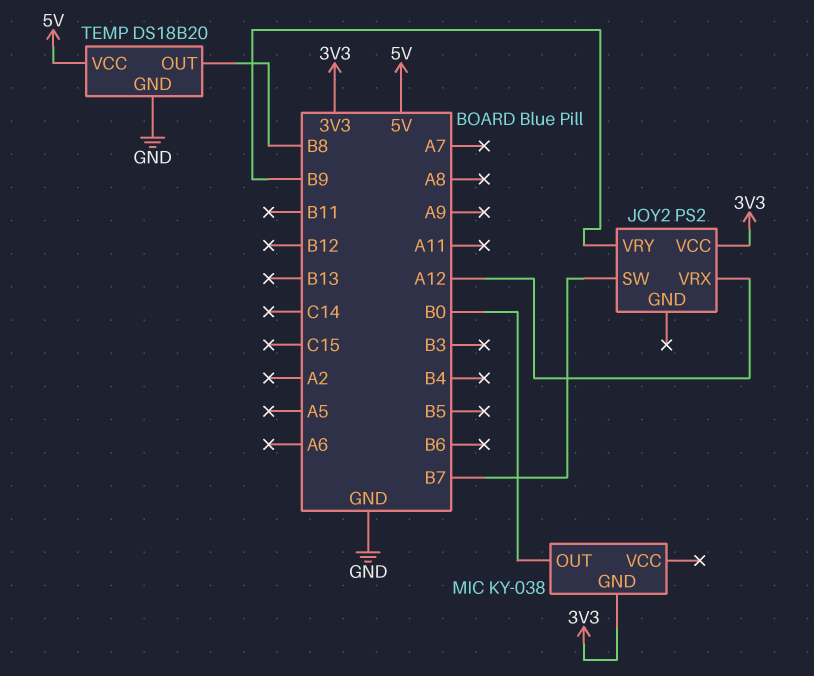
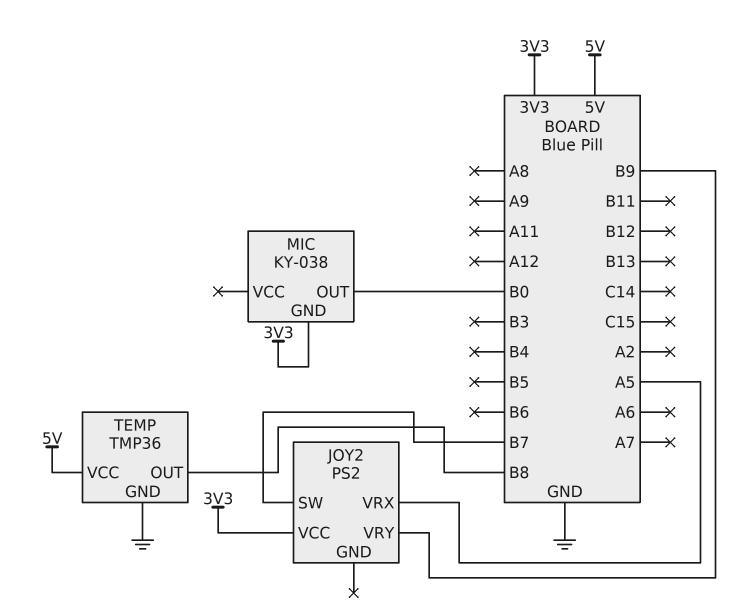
JOY2 pin VRX: A12 -> A5
TEMP: DS18B20 -> TMP36

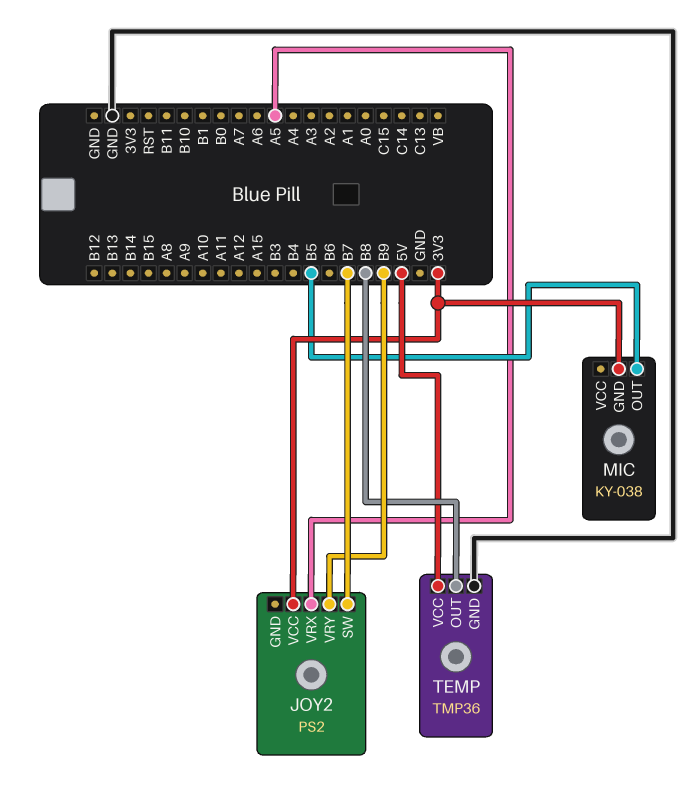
MIC pin OUT: B0 -> B5

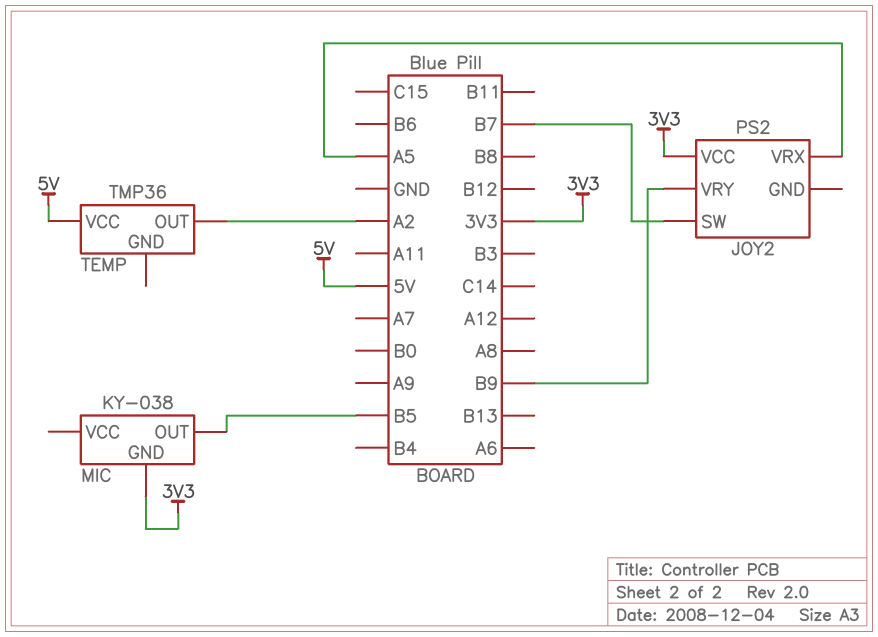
TEMP pin GND: GND -> none
TEMP pin OUT: B8 -> A2

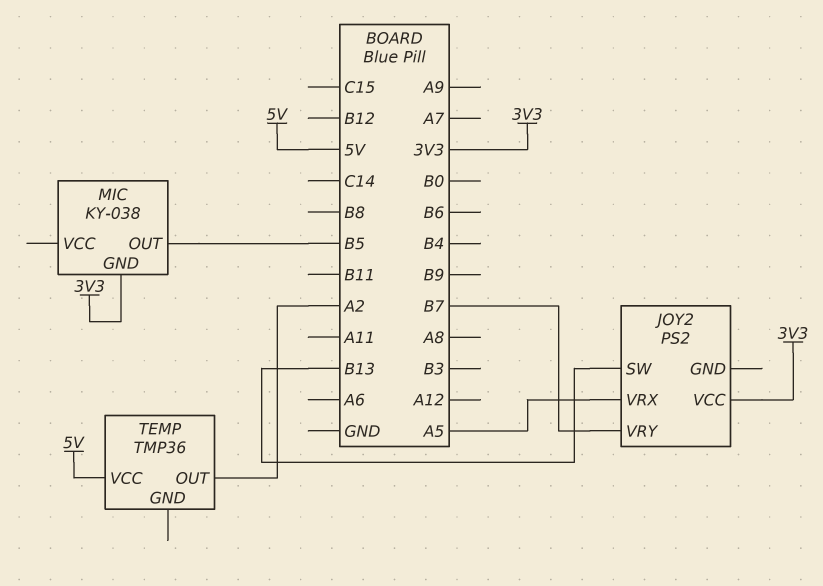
JOY2 pin SW: B7 -> B13
JOY2 pin VRY: B9 -> B7

